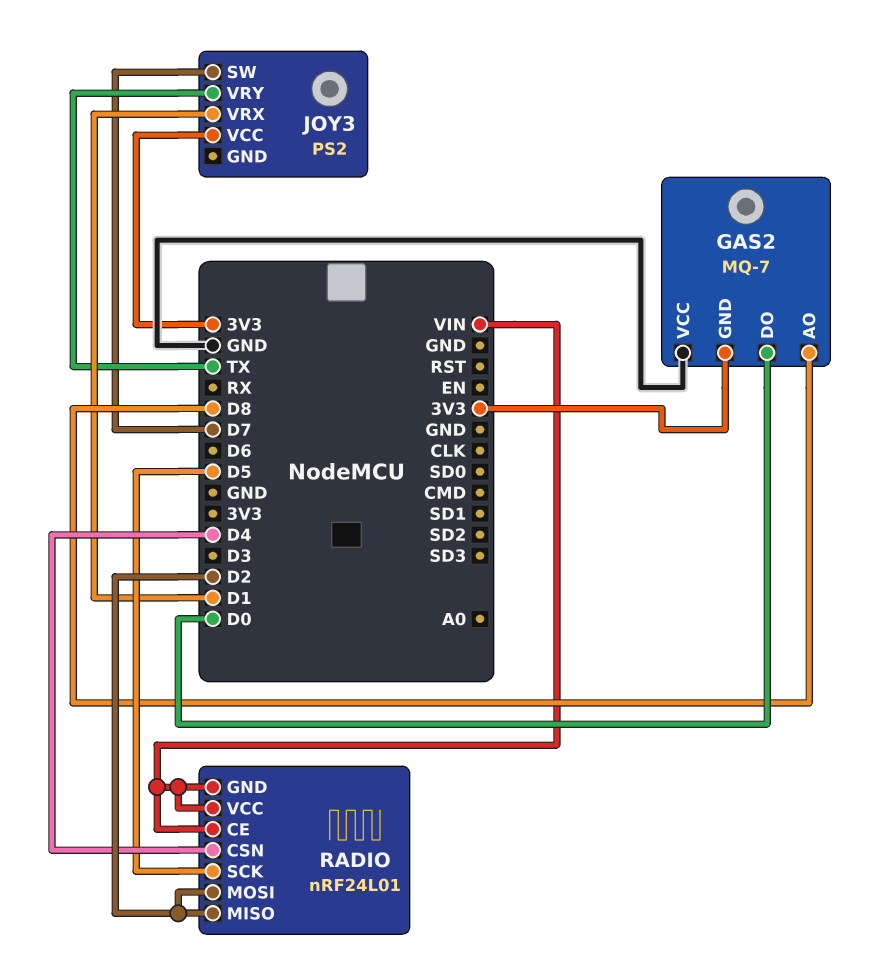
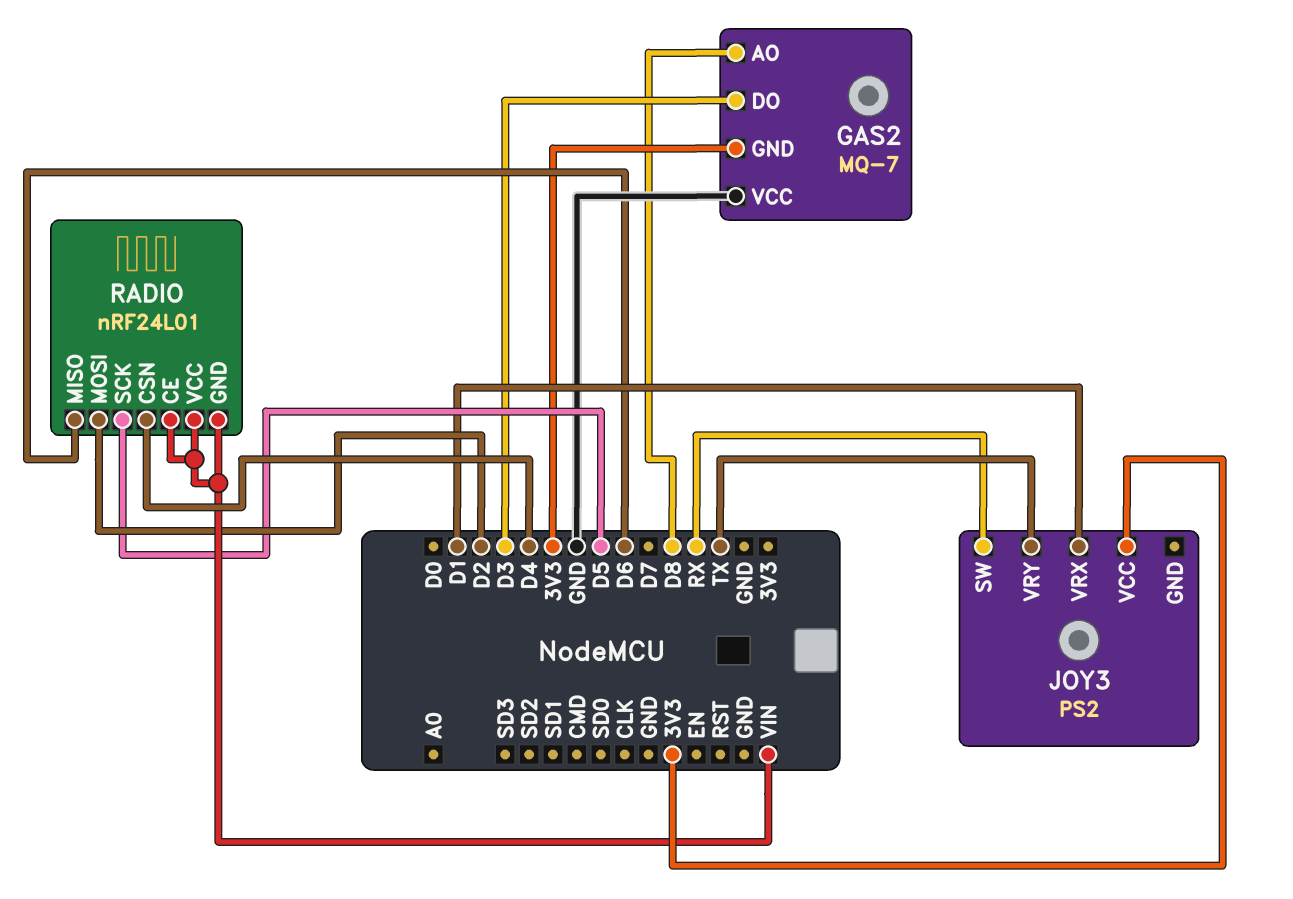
GAS2 pin DO: D0 -> D3
JOY3 pin SW: D7 -> RX
RADIO pin MISO: D2 -> D6

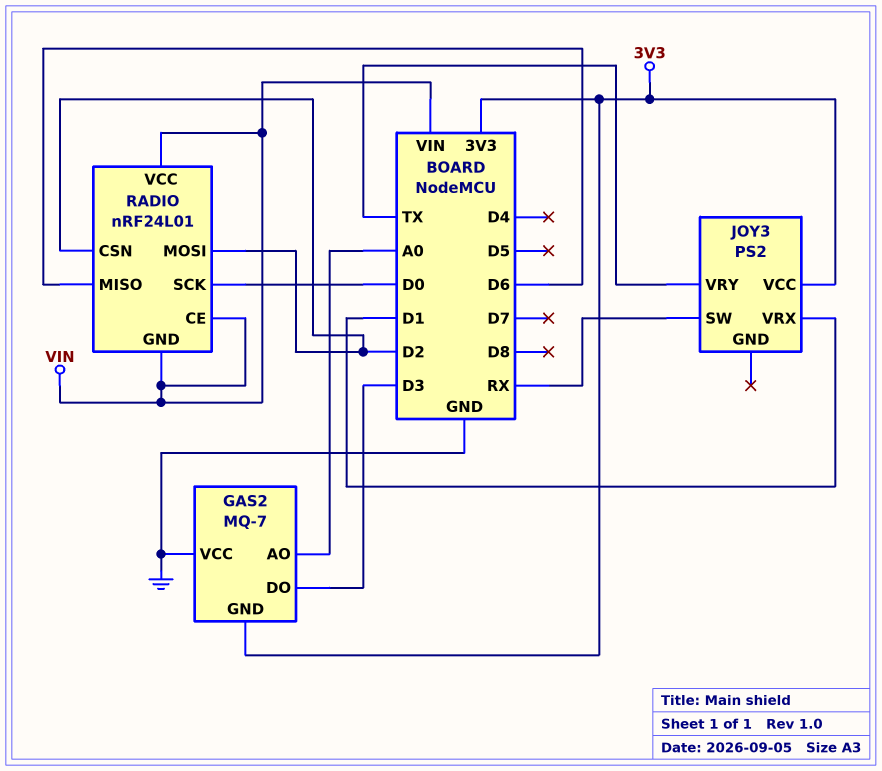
GAS2 pin AO: D8 -> A0
RADIO pin CSN: D4 -> D2
RADIO pin SCK: D5 -> D0

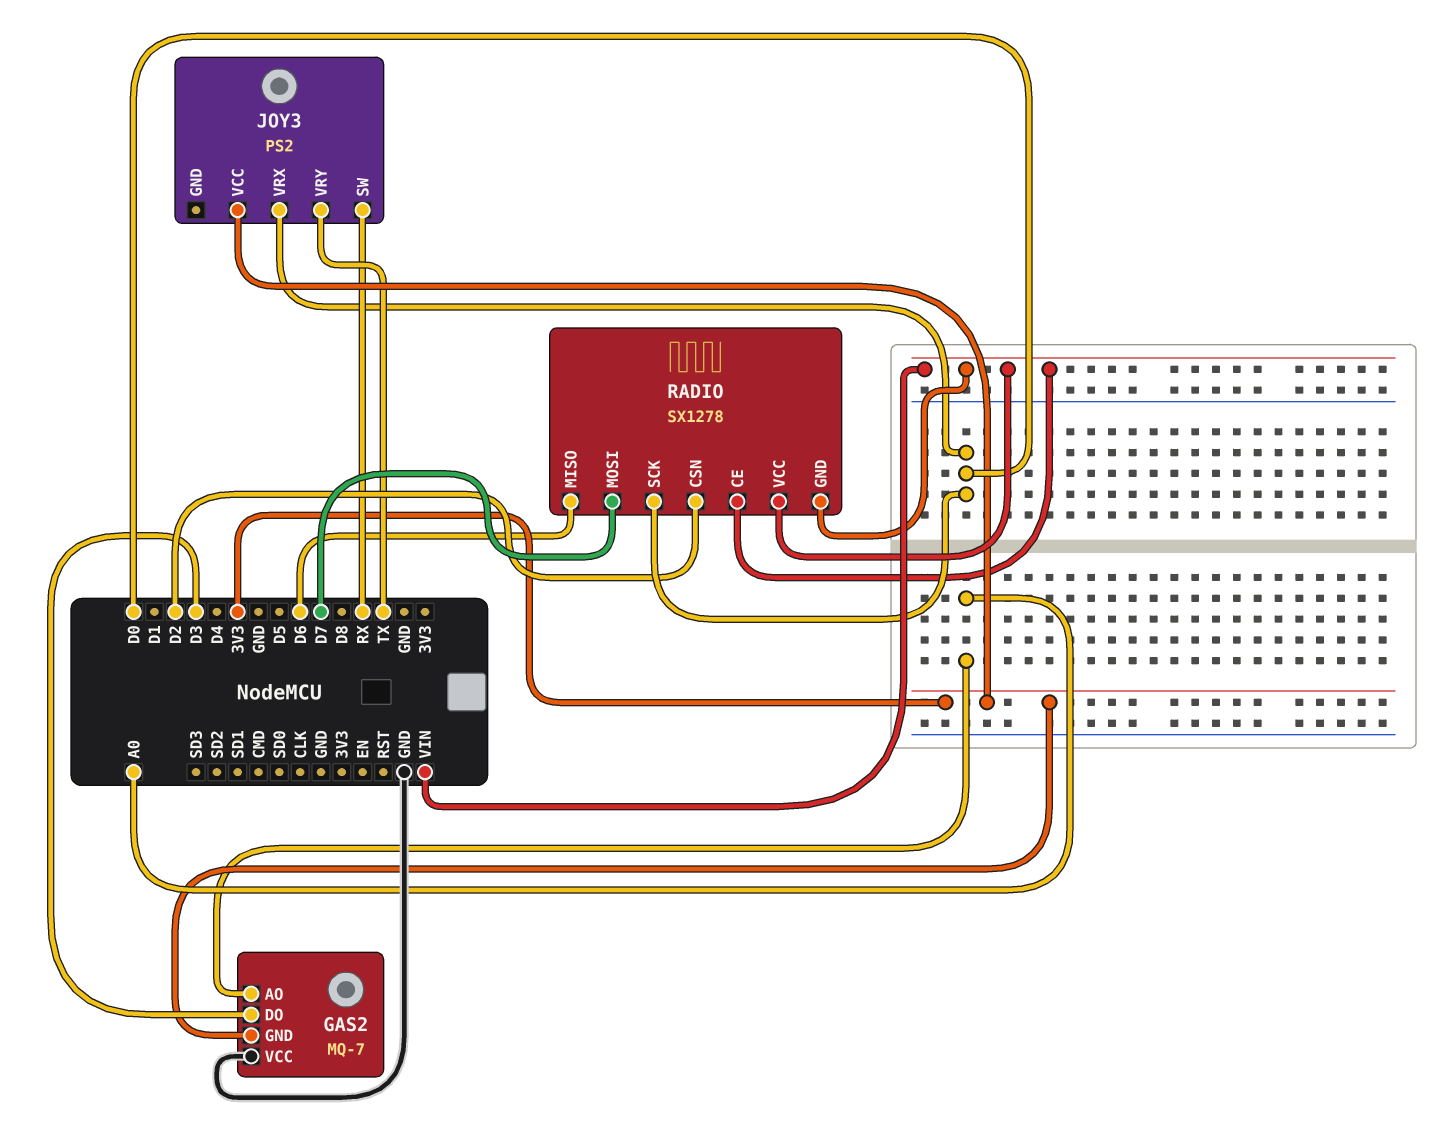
JOY3 pin VRX: D1 -> D0
RADIO: nRF24L01 -> SX1278
RADIO pin MOSI: D2 -> D7

